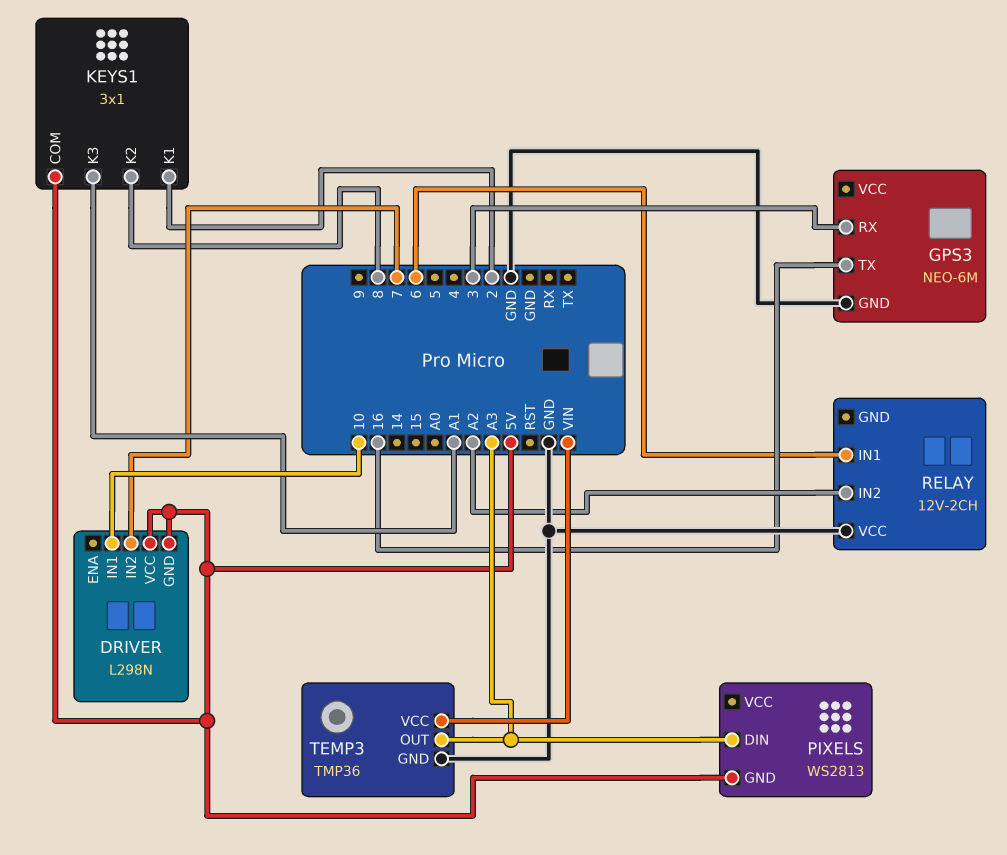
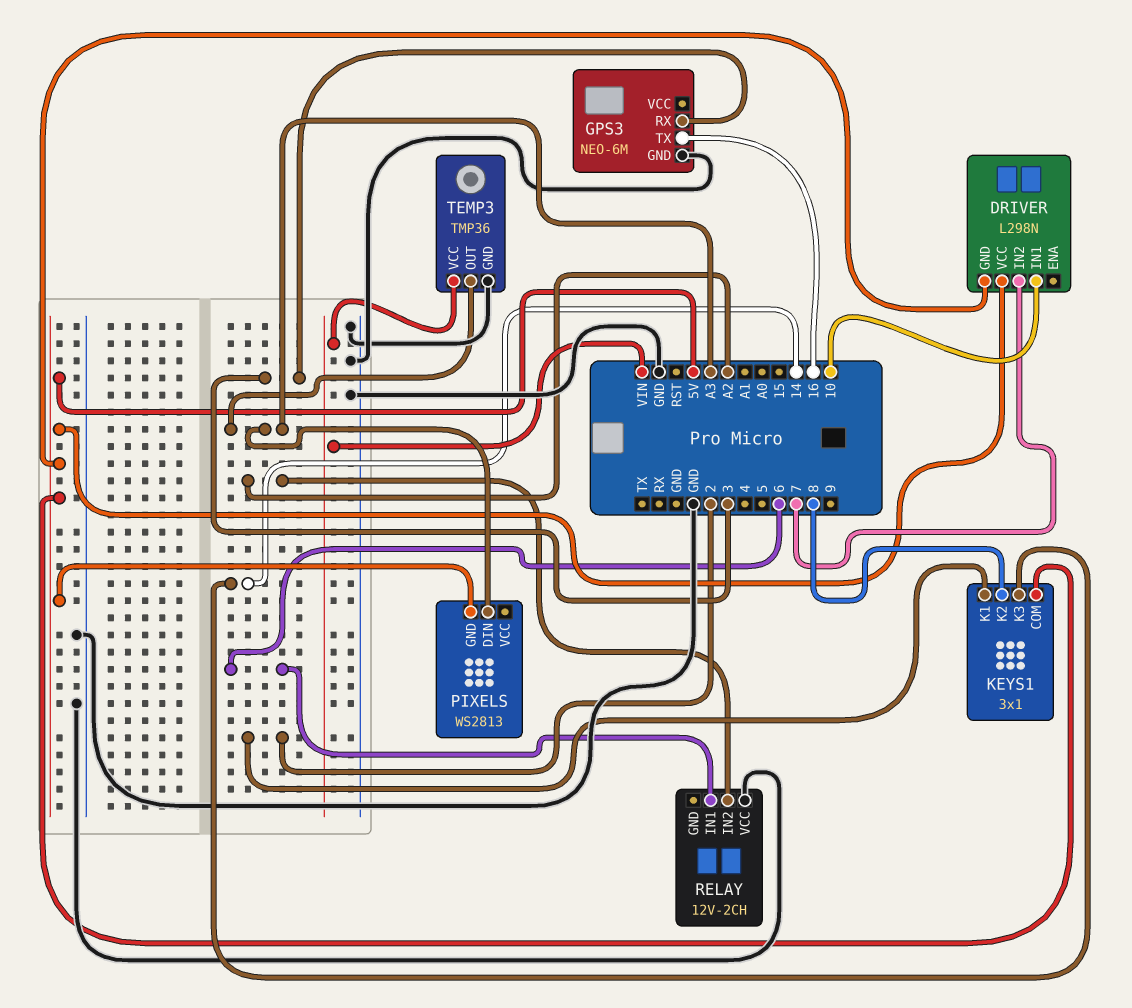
KEYS1 pin K3: A1 -> 14

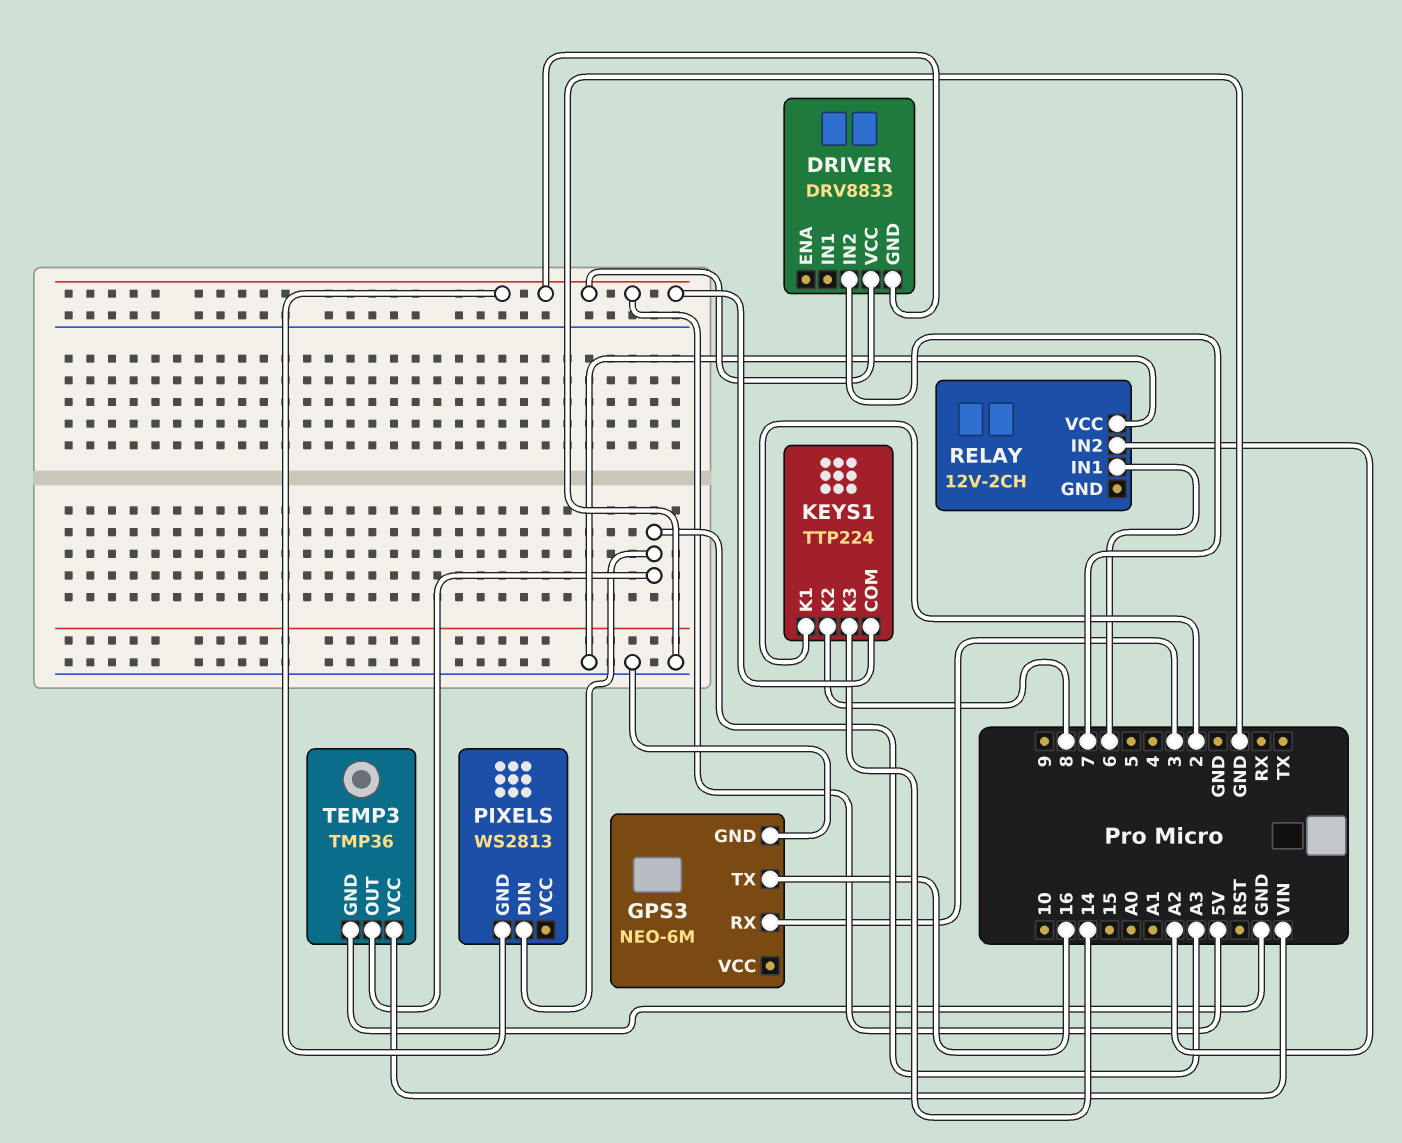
DRIVER: L298N -> DRV8833
DRIVER pin IN1: 10 -> none
KEYS1: 3x1 -> TTP224

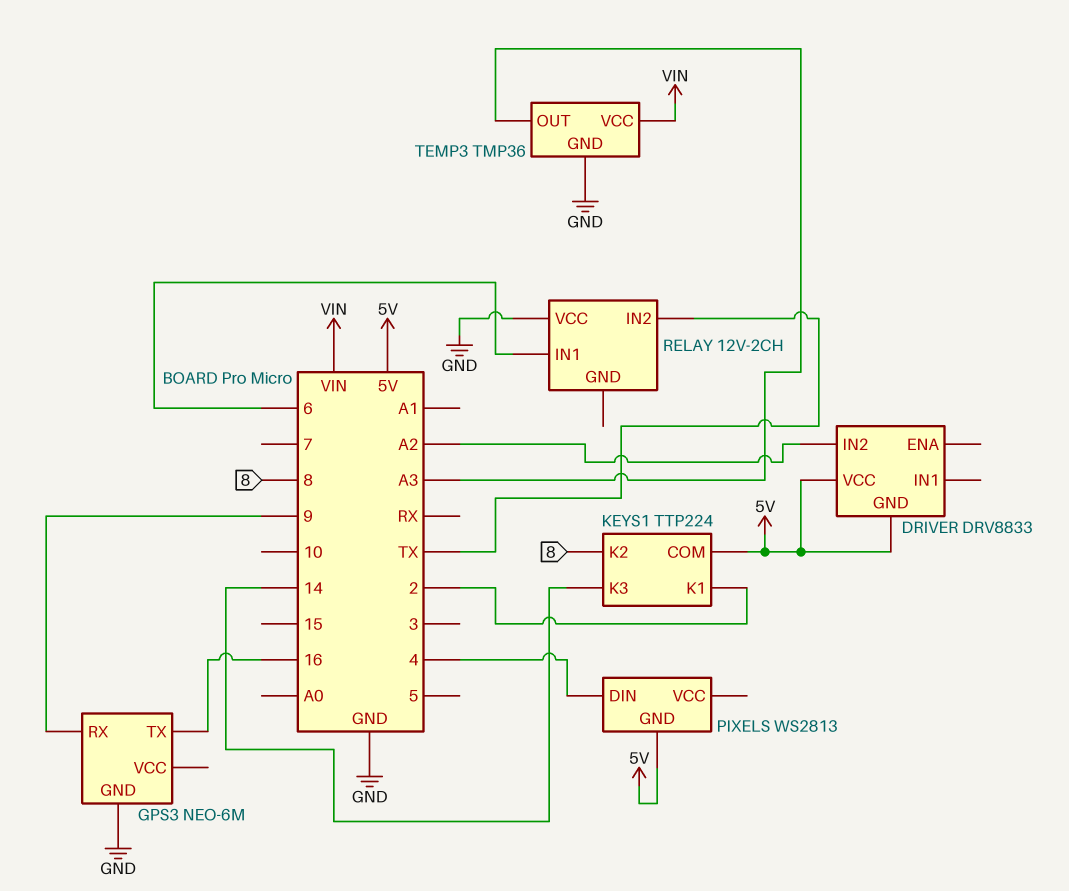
DRIVER pin IN2: 7 -> A2
GPS3 pin RX: 3 -> 9
PIXELS pin DIN: A3 -> 4
RELAY pin IN2: A2 -> TX

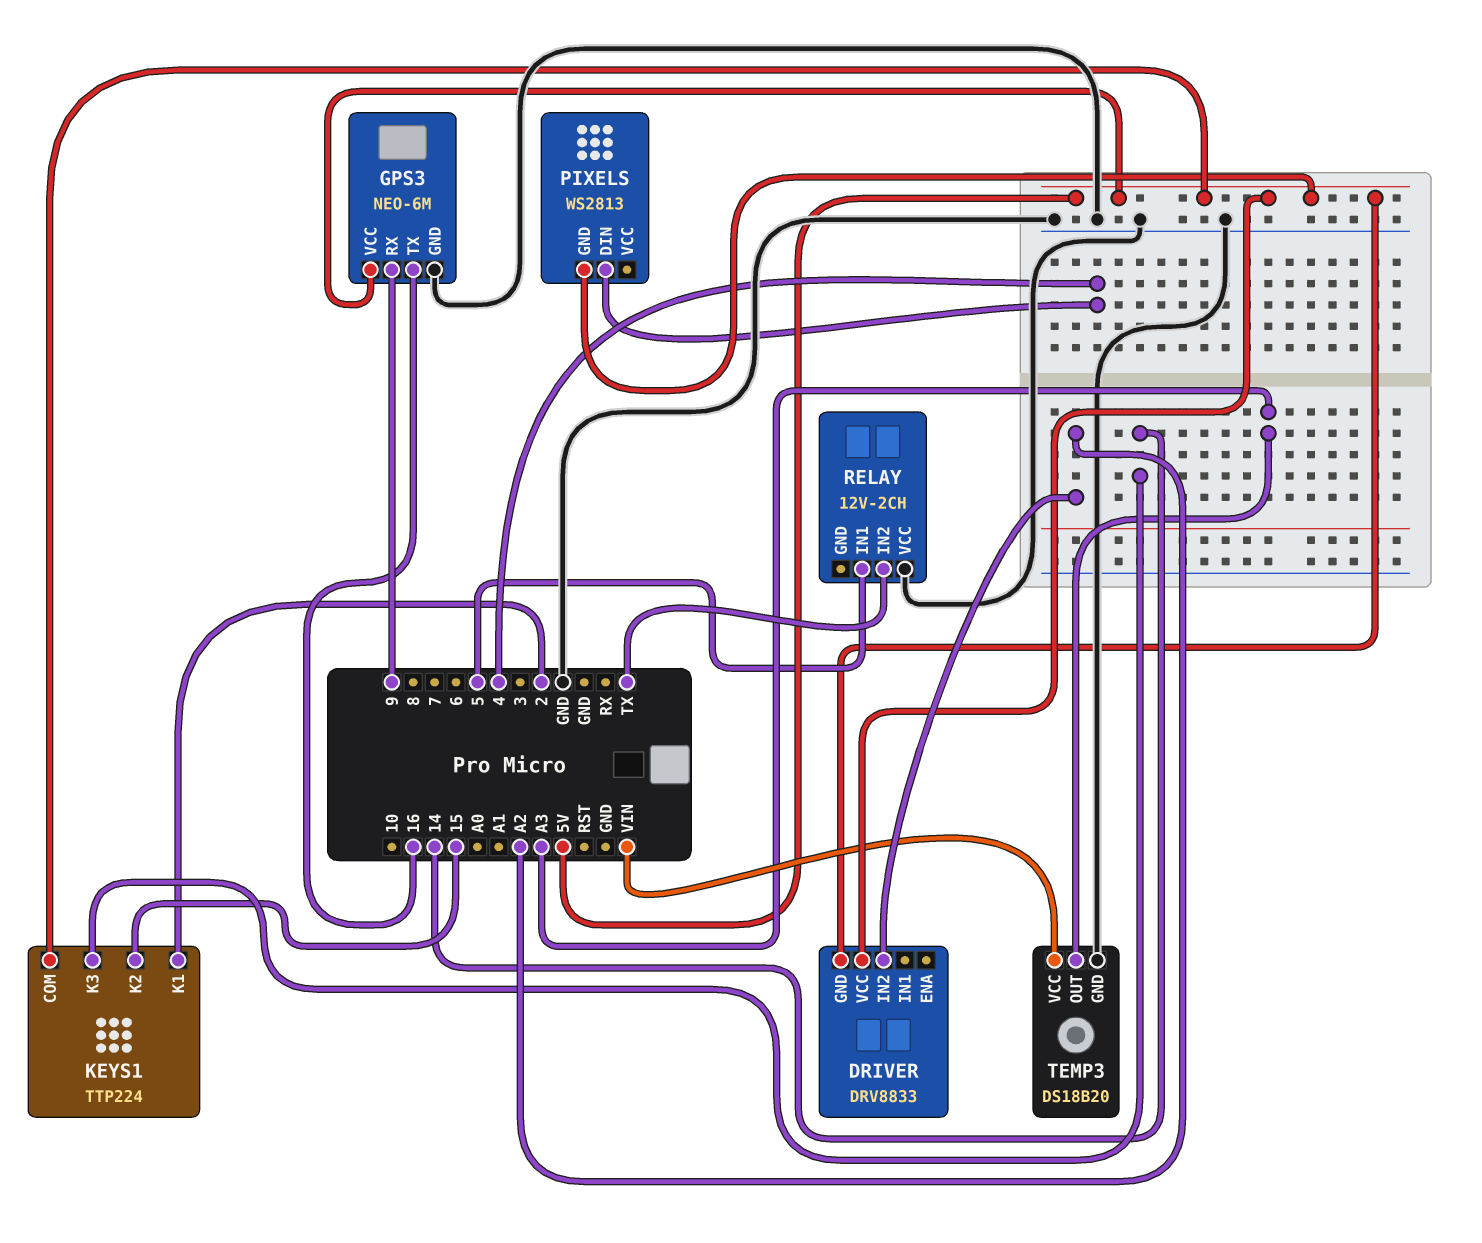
GPS3 pin VCC: none -> 5V
KEYS1 pin K2: 8 -> 15
RELAY pin IN1: 6 -> 5
TEMP3: TMP36 -> DS18B20

